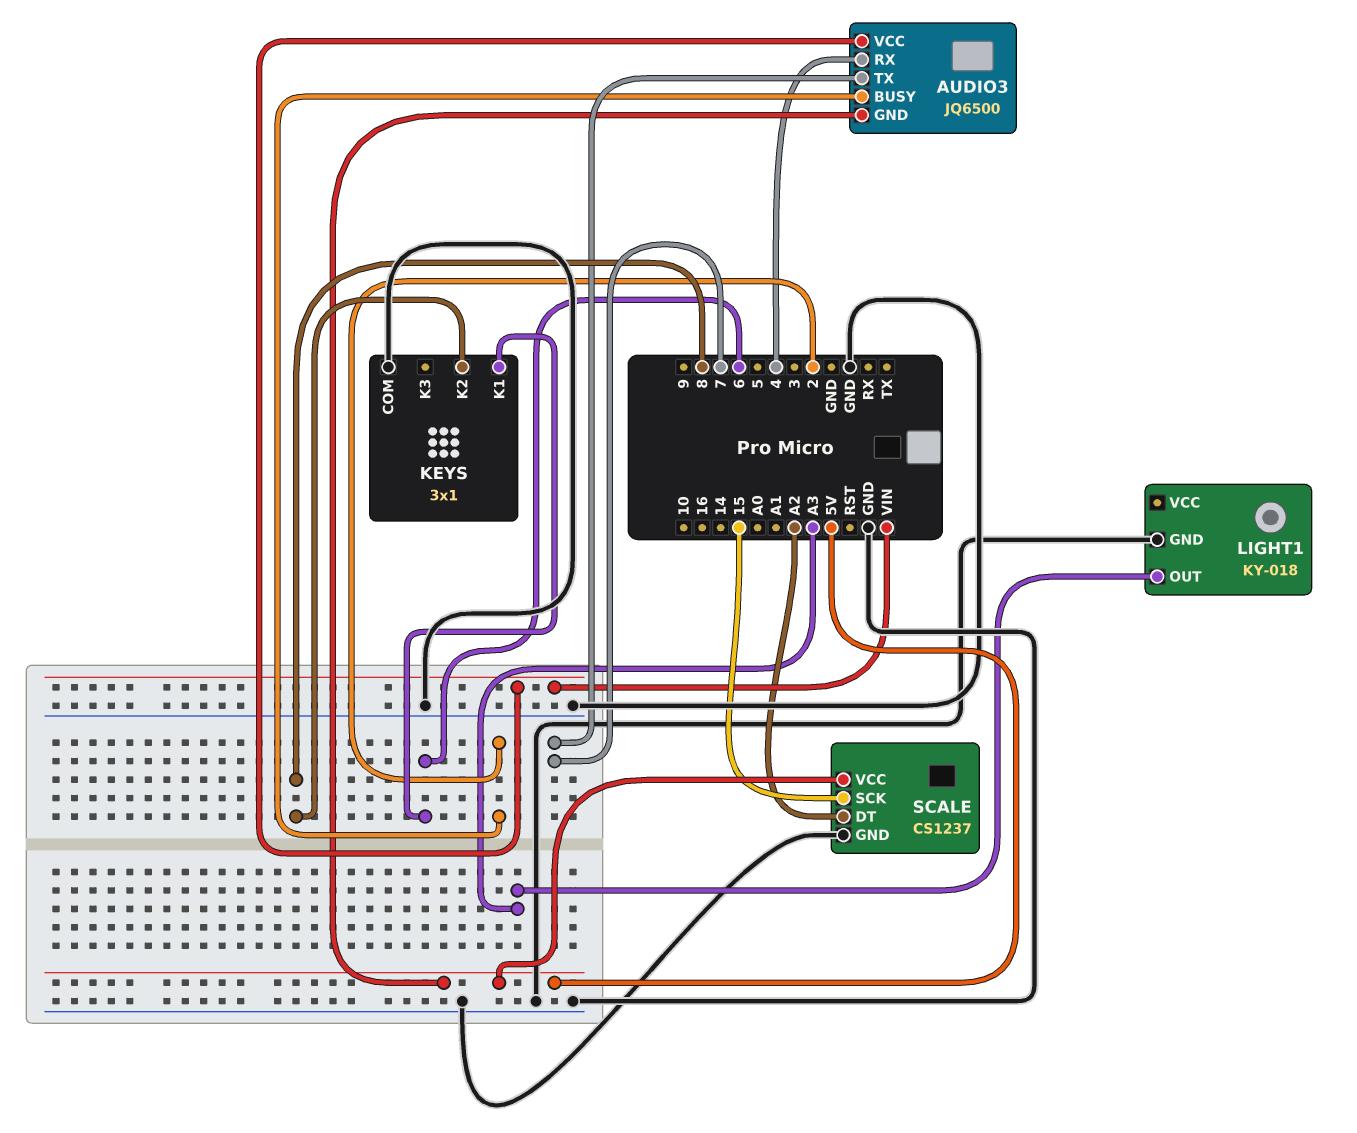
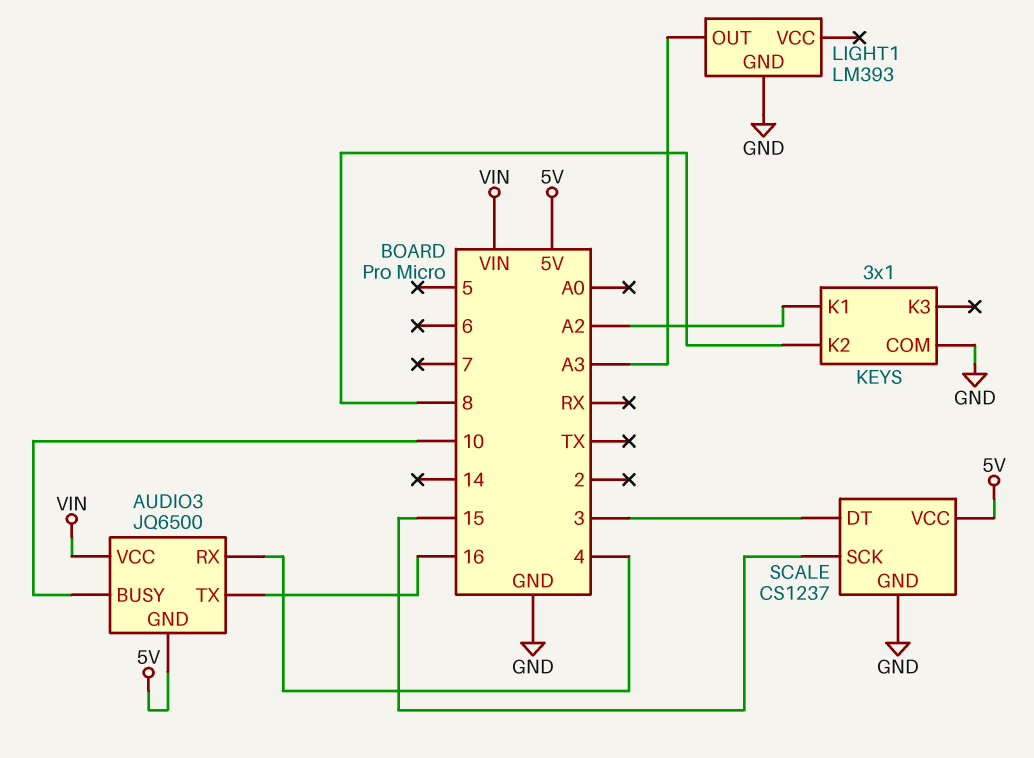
AUDIO3 pin BUSY: 2 -> 10
AUDIO3 pin TX: 7 -> 16
KEYS pin K1: 6 -> A2
LIGHT1: KY-018 -> LM393
SCALE pin DT: A2 -> 3

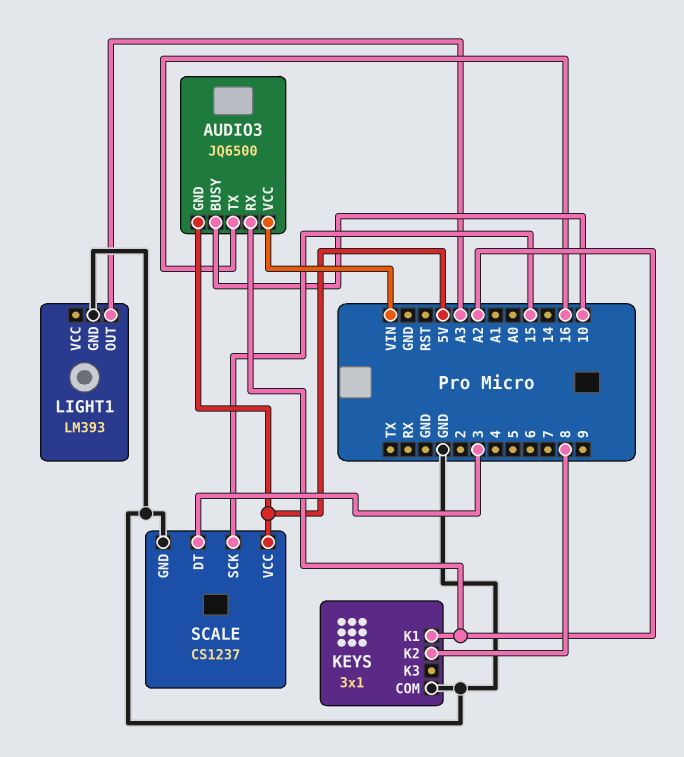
AUDIO3 pin RX: 4 -> A2

